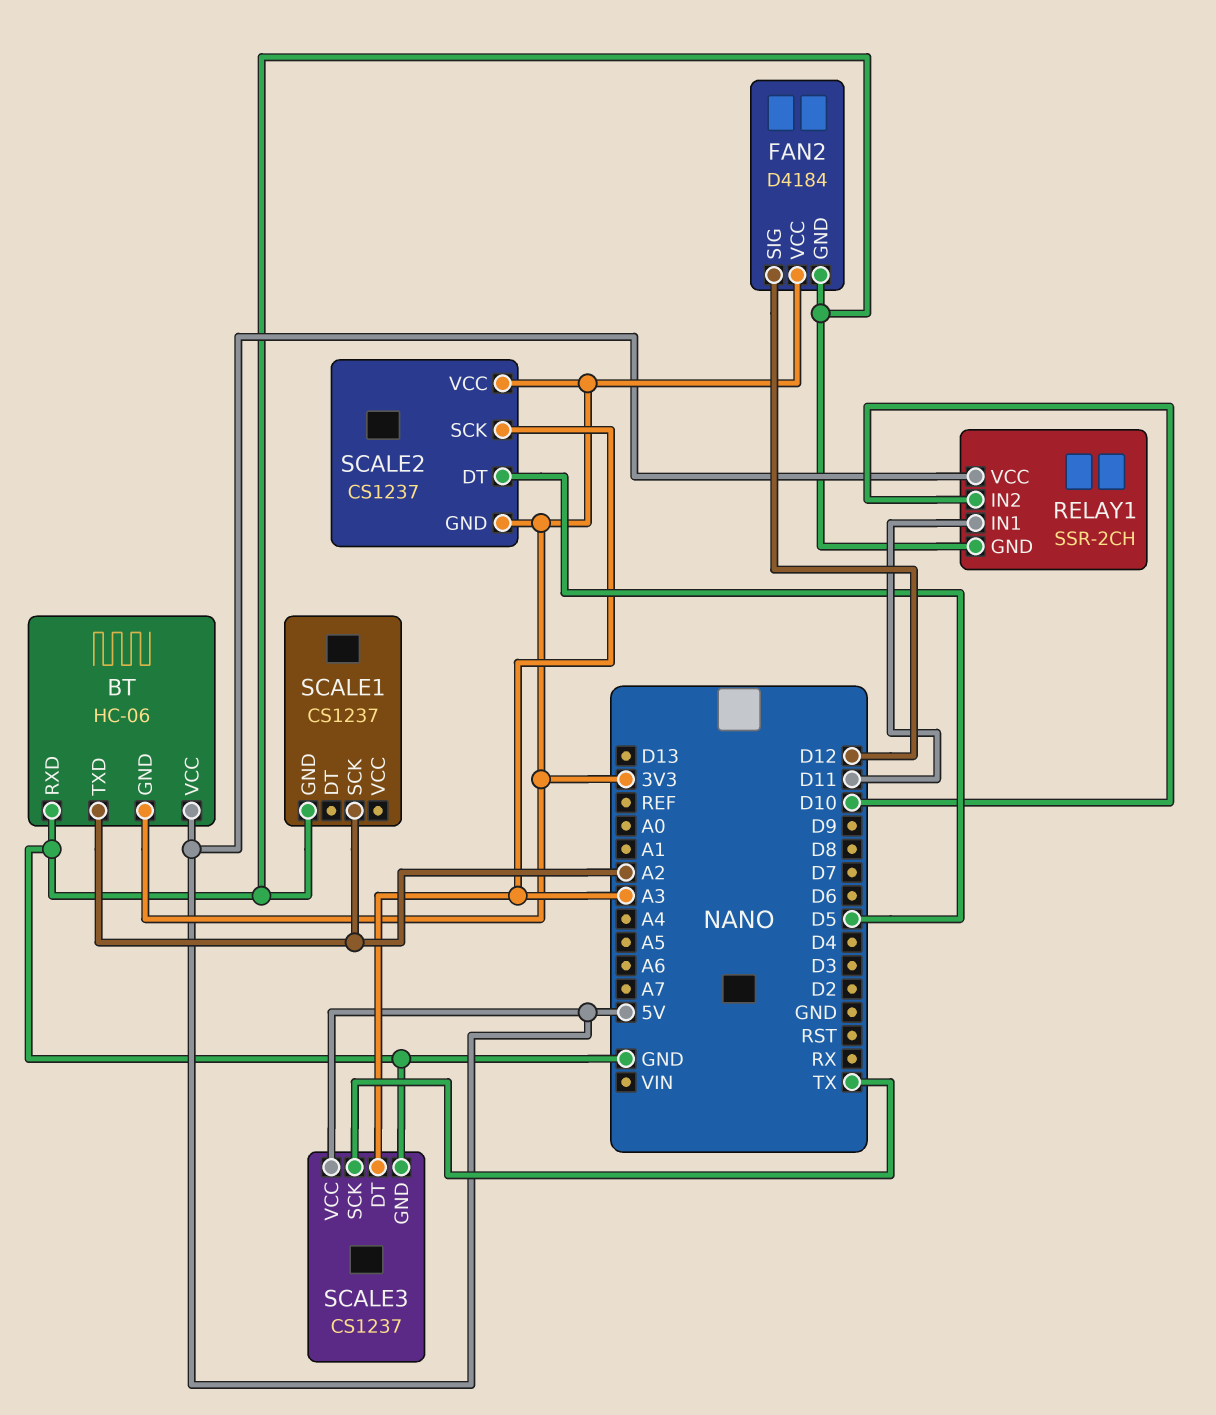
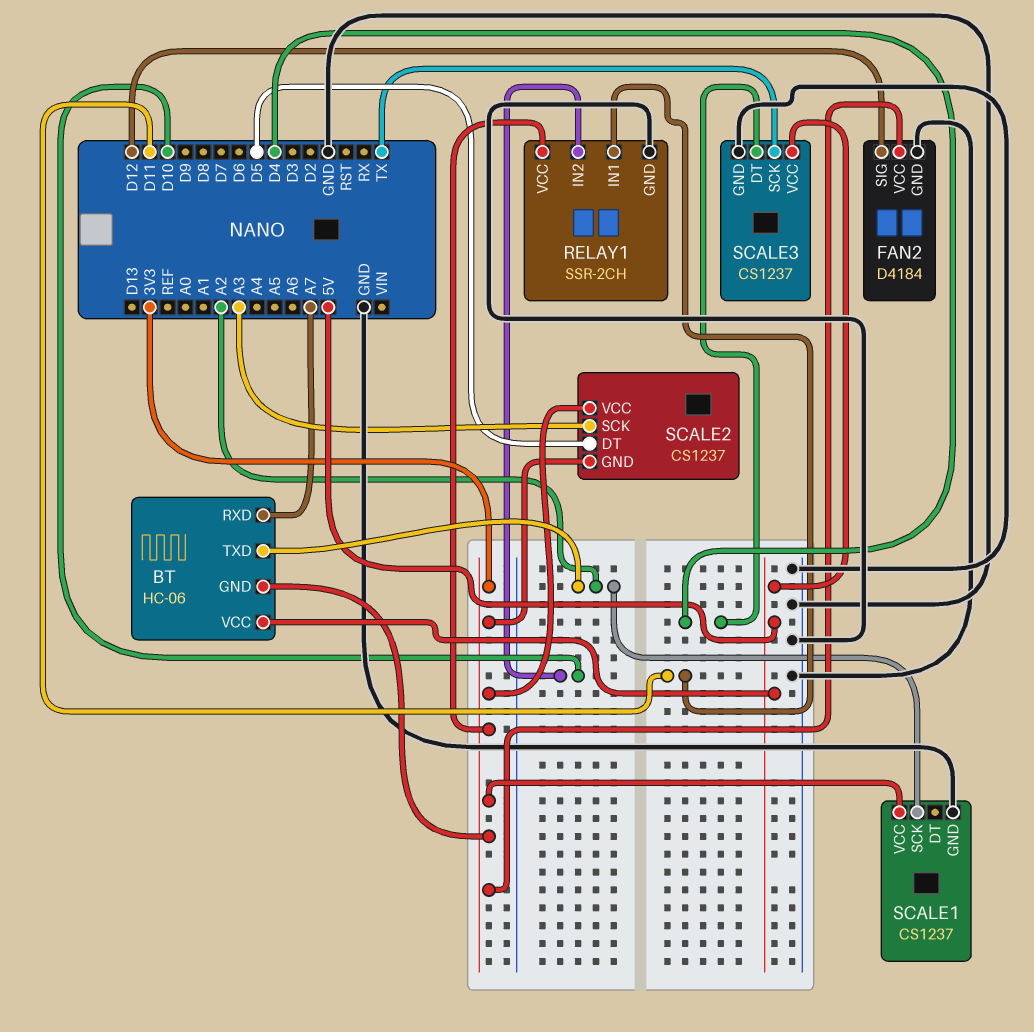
BT pin RXD: GND -> A7
RELAY1 pin VCC: 5V -> 3V3
SCALE1 pin VCC: none -> 3V3
SCALE3 pin DT: A3 -> D4

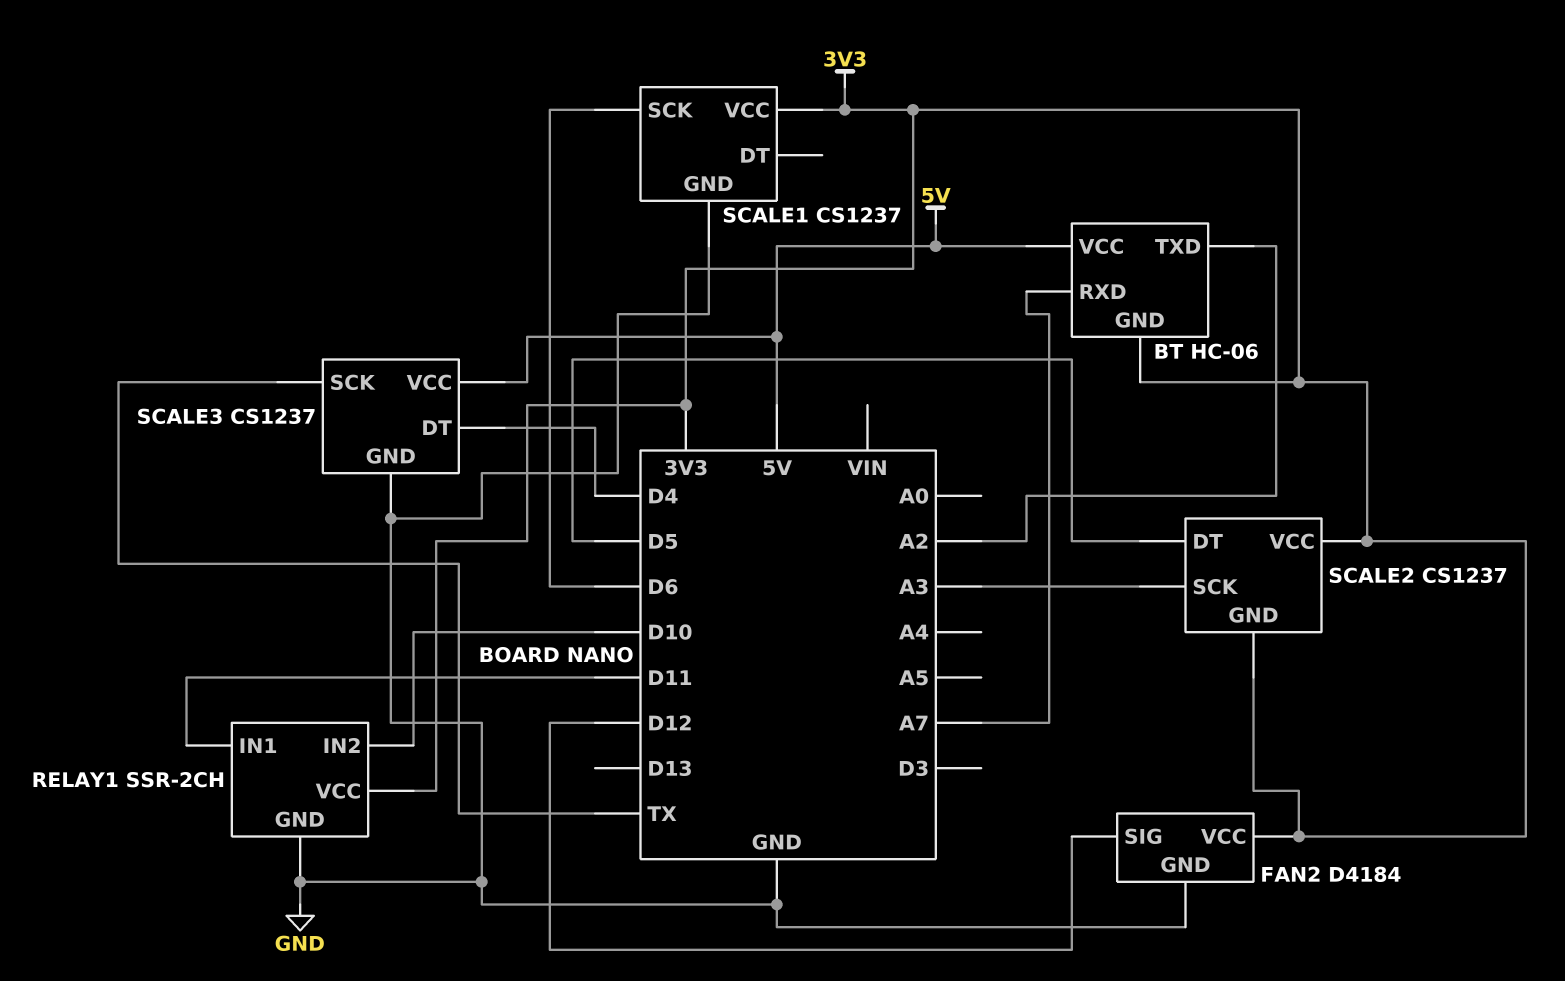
SCALE1 pin SCK: A2 -> D6

